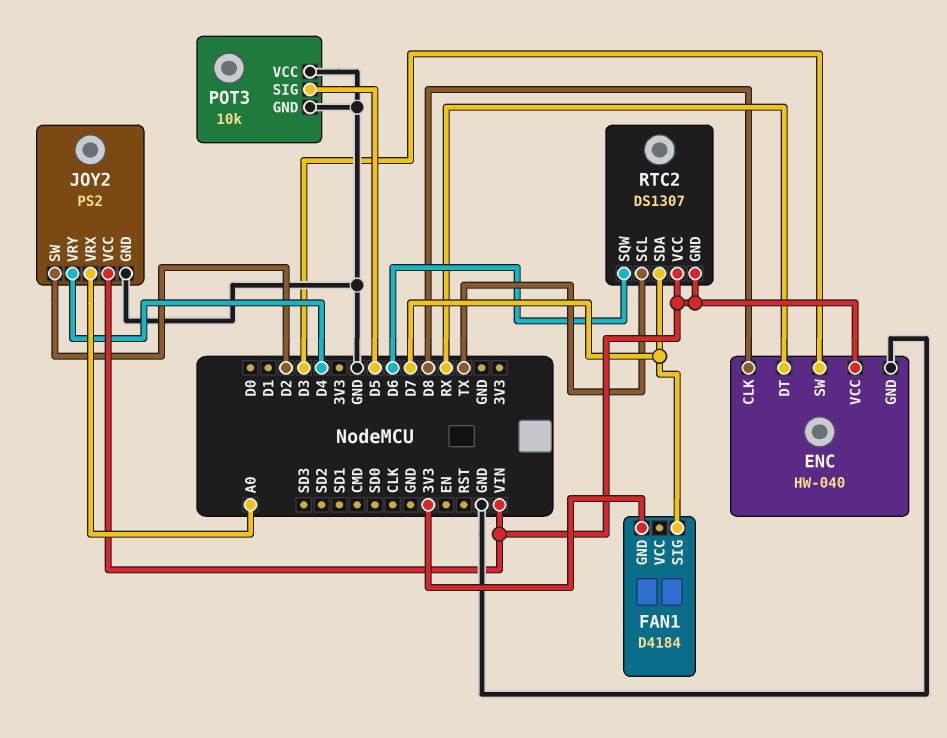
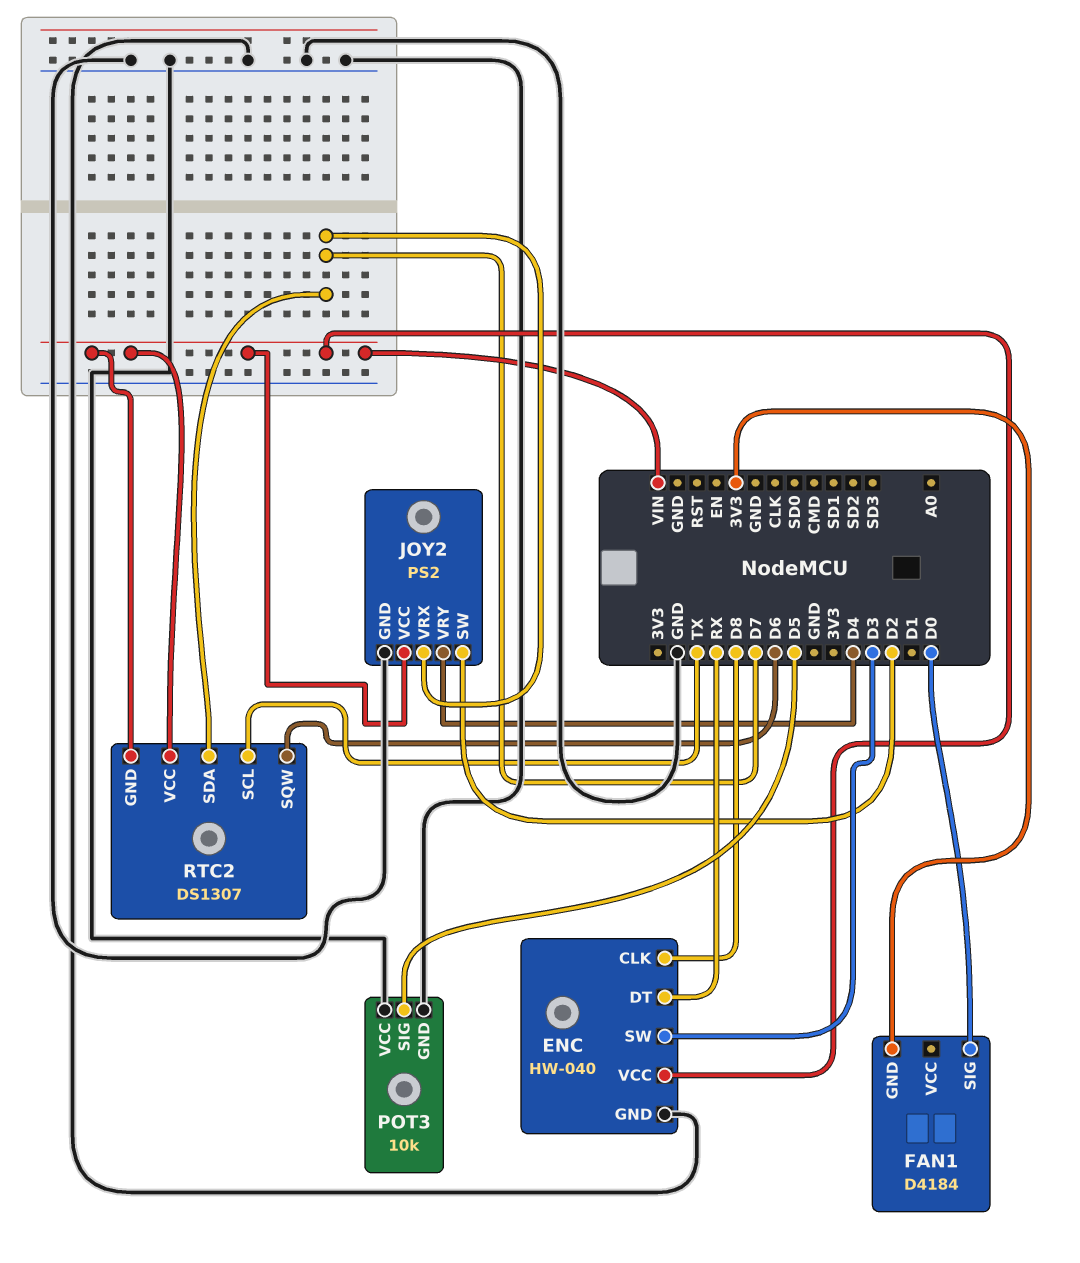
FAN1 pin SIG: D7 -> D0
JOY2 pin VRX: A0 -> D7

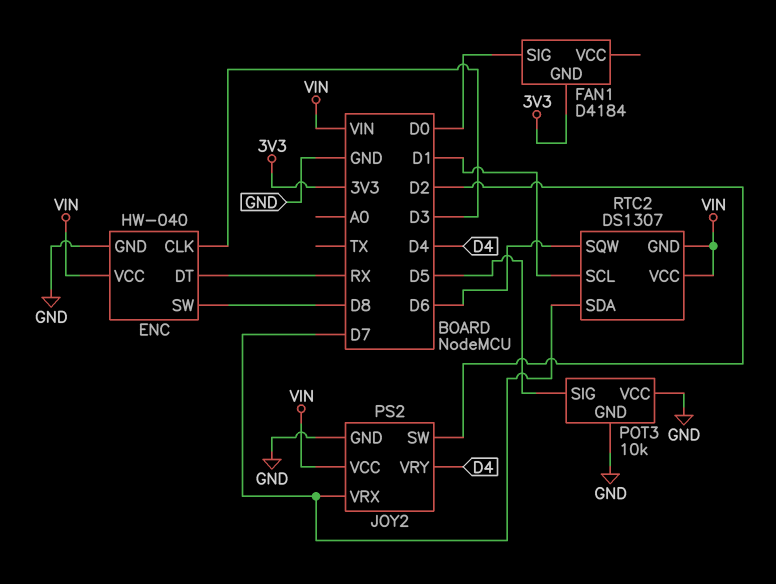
ENC pin CLK: D8 -> D3
ENC pin SW: D3 -> D8
RTC2 pin SCL: TX -> D1

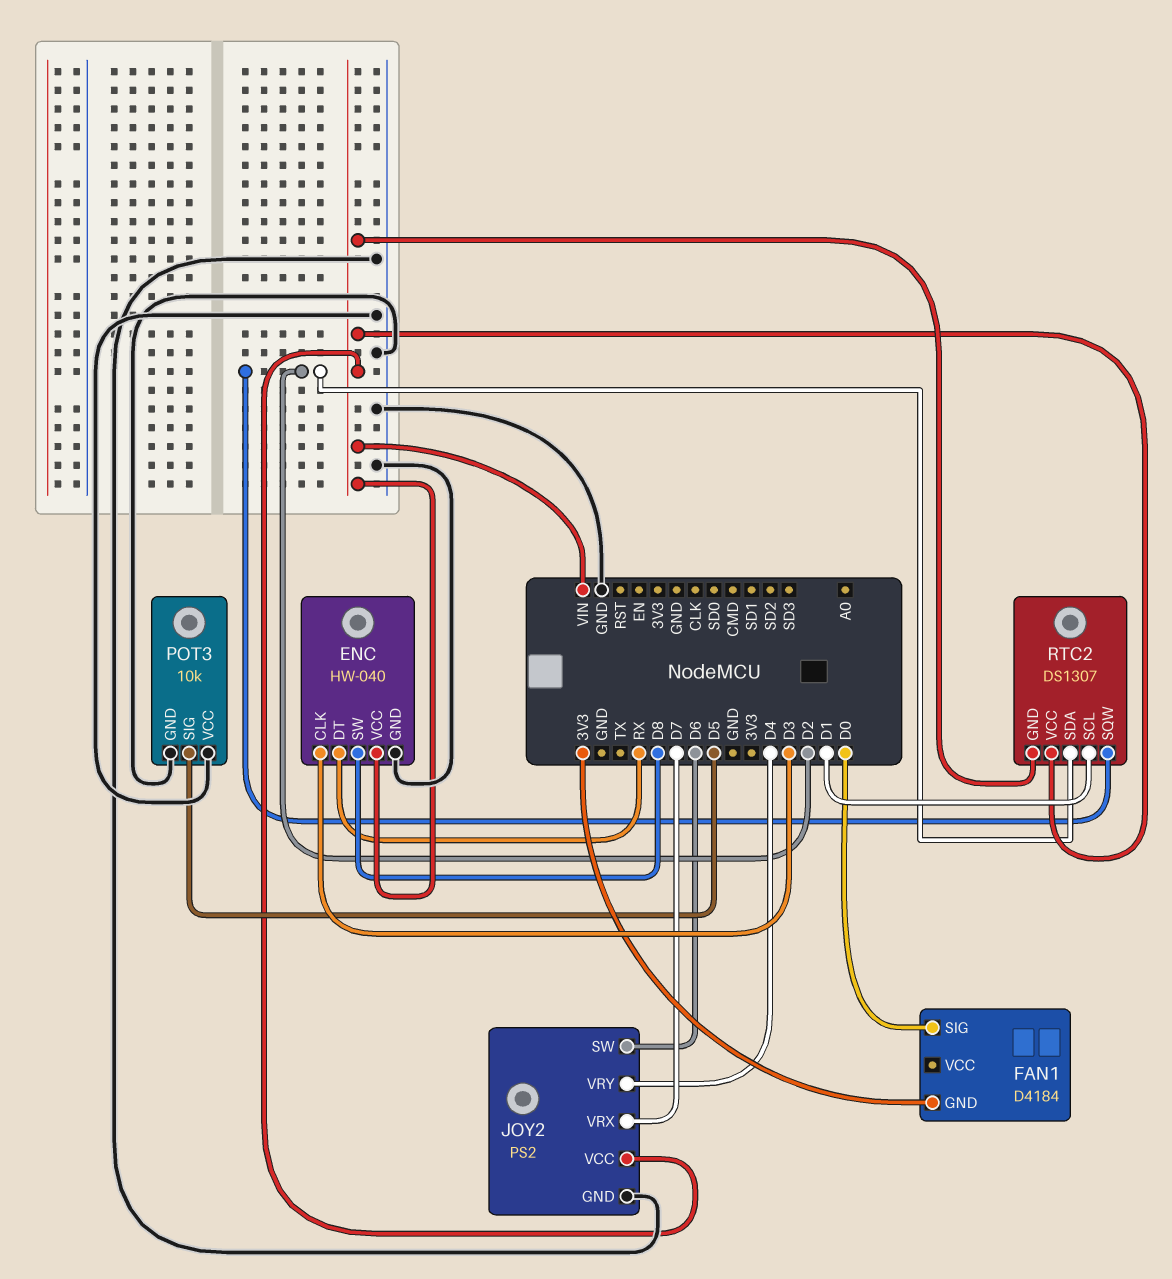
JOY2 pin SW: D2 -> D6
RTC2 pin SDA: D7 -> D2
RTC2 pin SQW: D6 -> D2

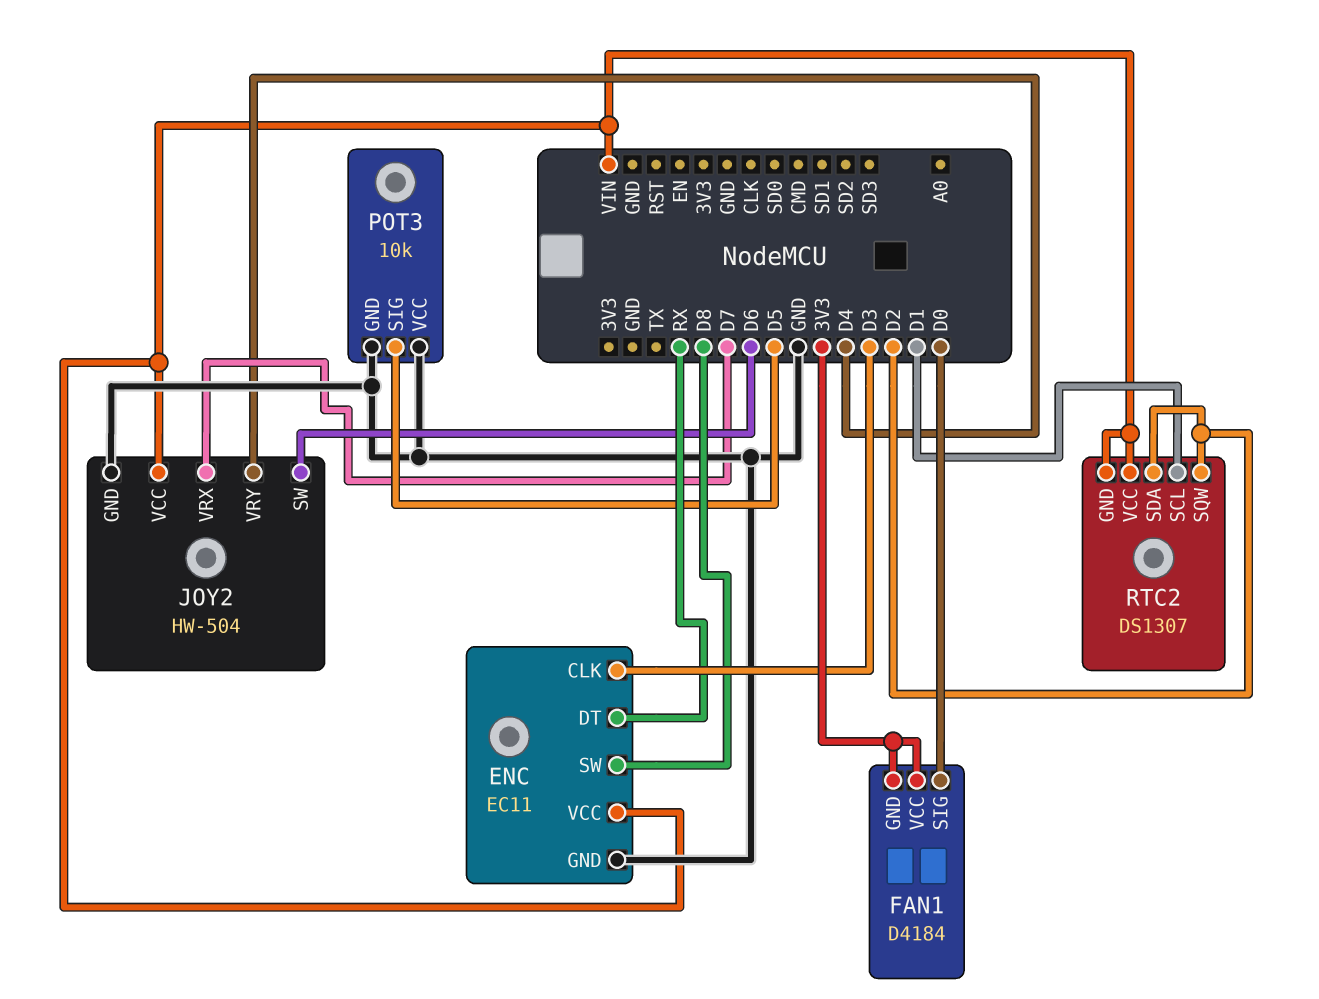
ENC: HW-040 -> EC11
FAN1 pin VCC: none -> 3V3
JOY2: PS2 -> HW-504

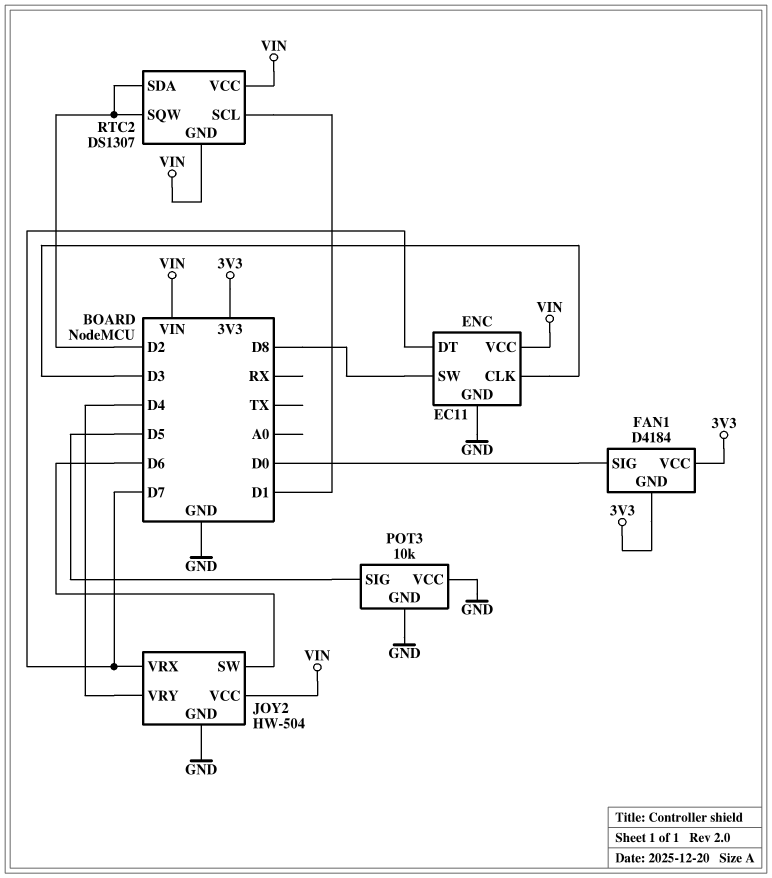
ENC pin DT: RX -> D7

